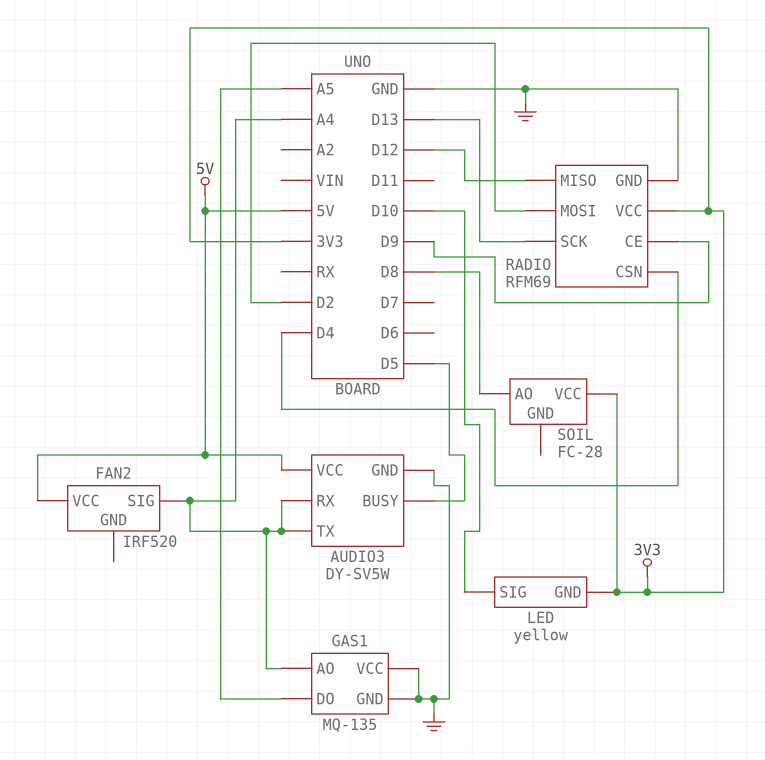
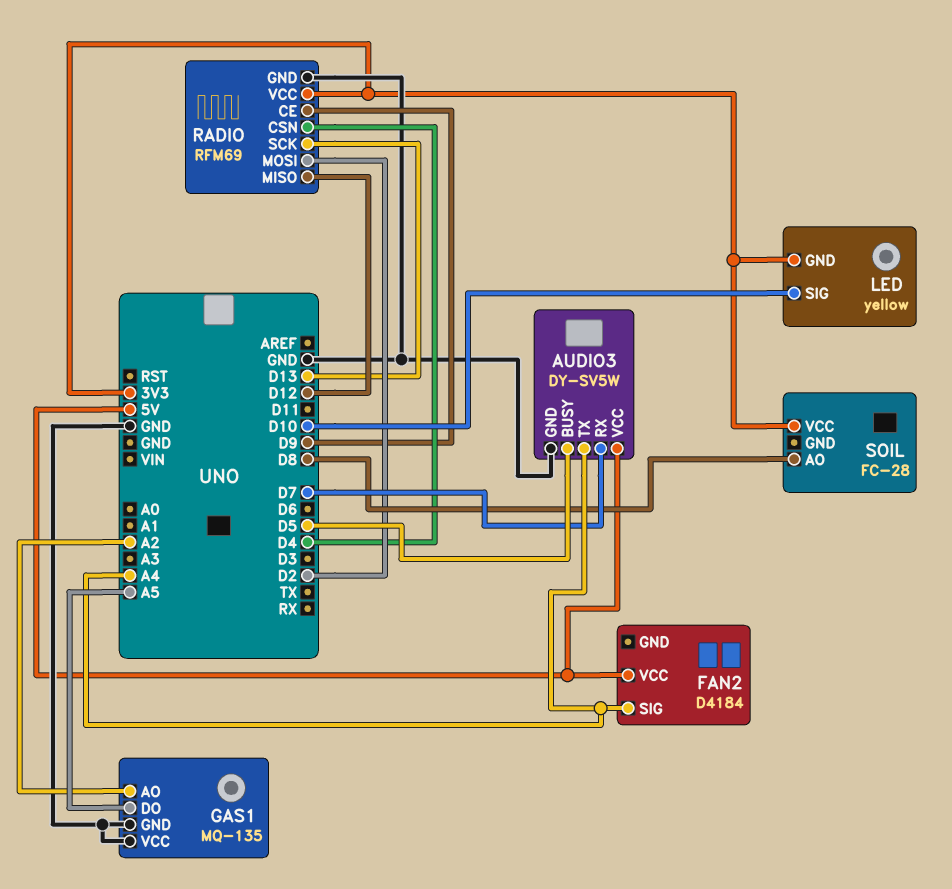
AUDIO3 pin RX: A4 -> D7
FAN2: IRF520 -> D4184
GAS1 pin AO: A4 -> A2

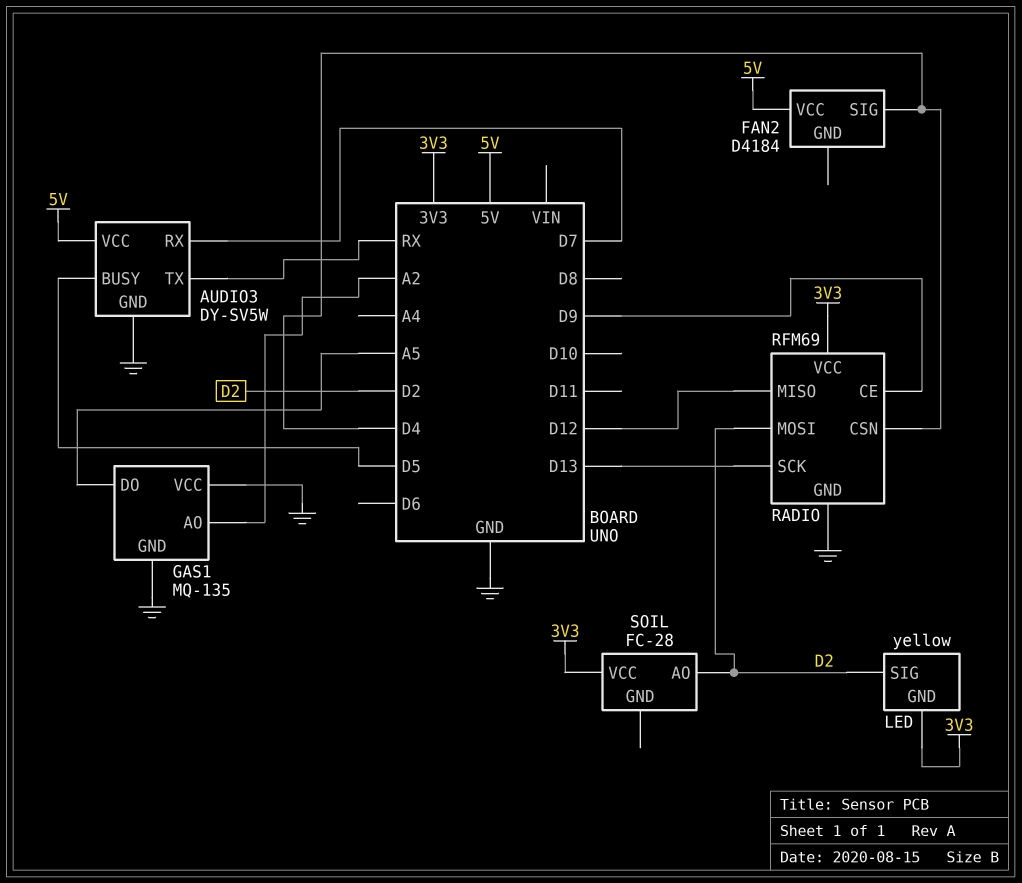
AUDIO3 pin TX: A4 -> RX
FAN2 pin SIG: A4 -> D4
LED pin SIG: D10 -> D2
SOIL pin AO: D8 -> D2

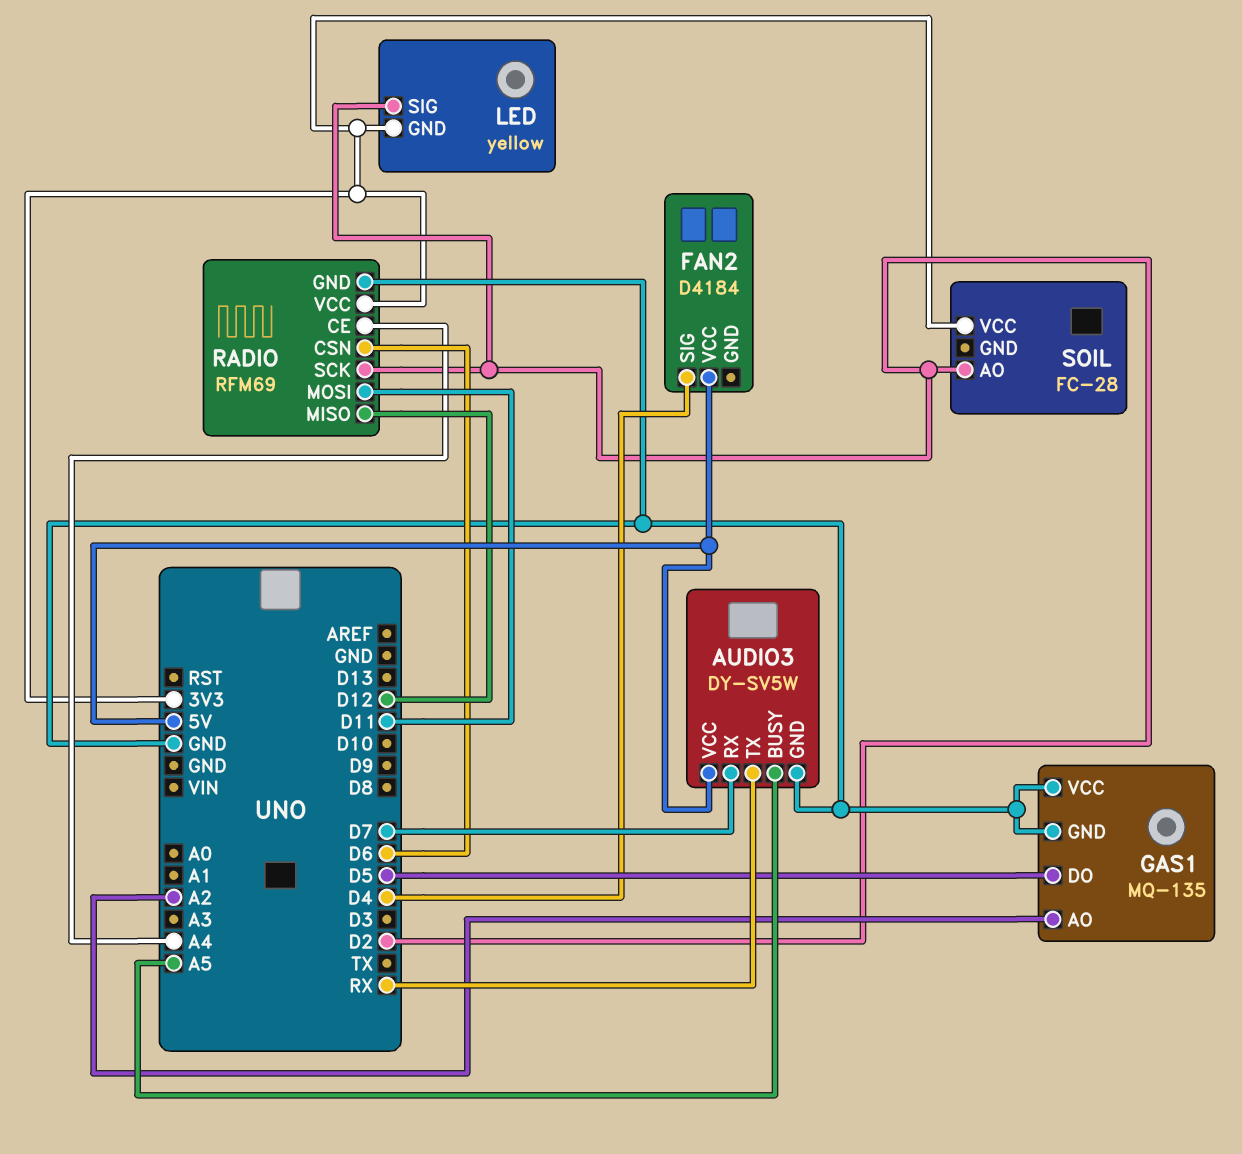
AUDIO3 pin BUSY: D5 -> A5
GAS1 pin DO: A5 -> D5
RADIO pin CE: D9 -> A4
RADIO pin CSN: D4 -> D6
RADIO pin MOSI: D2 -> D11
RADIO pin SCK: D13 -> D2

